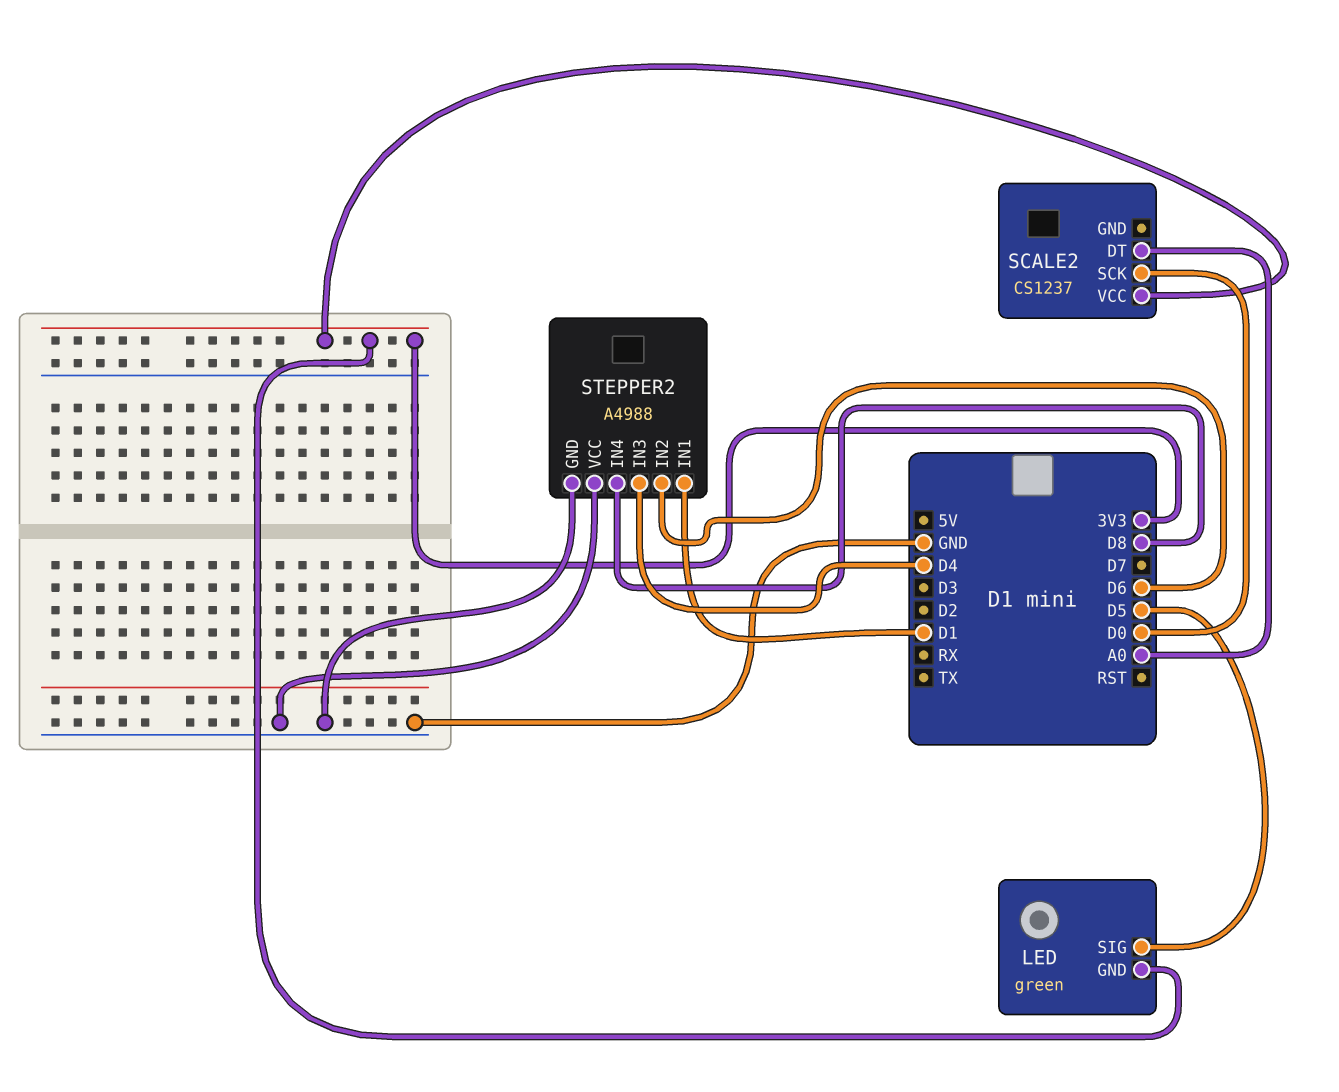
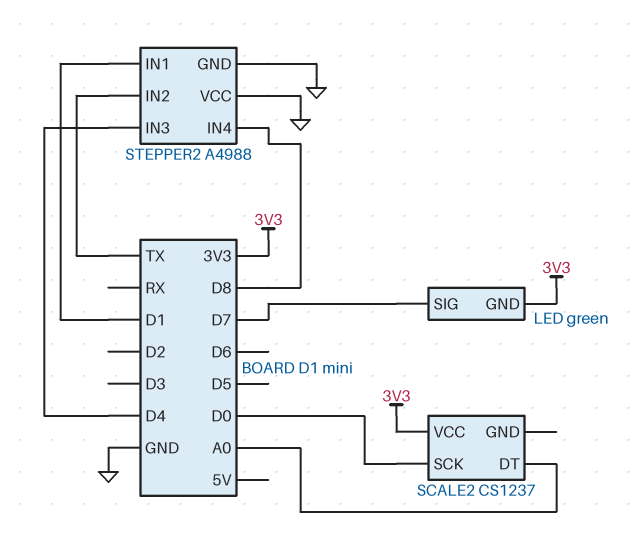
LED pin SIG: D5 -> D7
STEPPER2 pin IN2: D6 -> TX

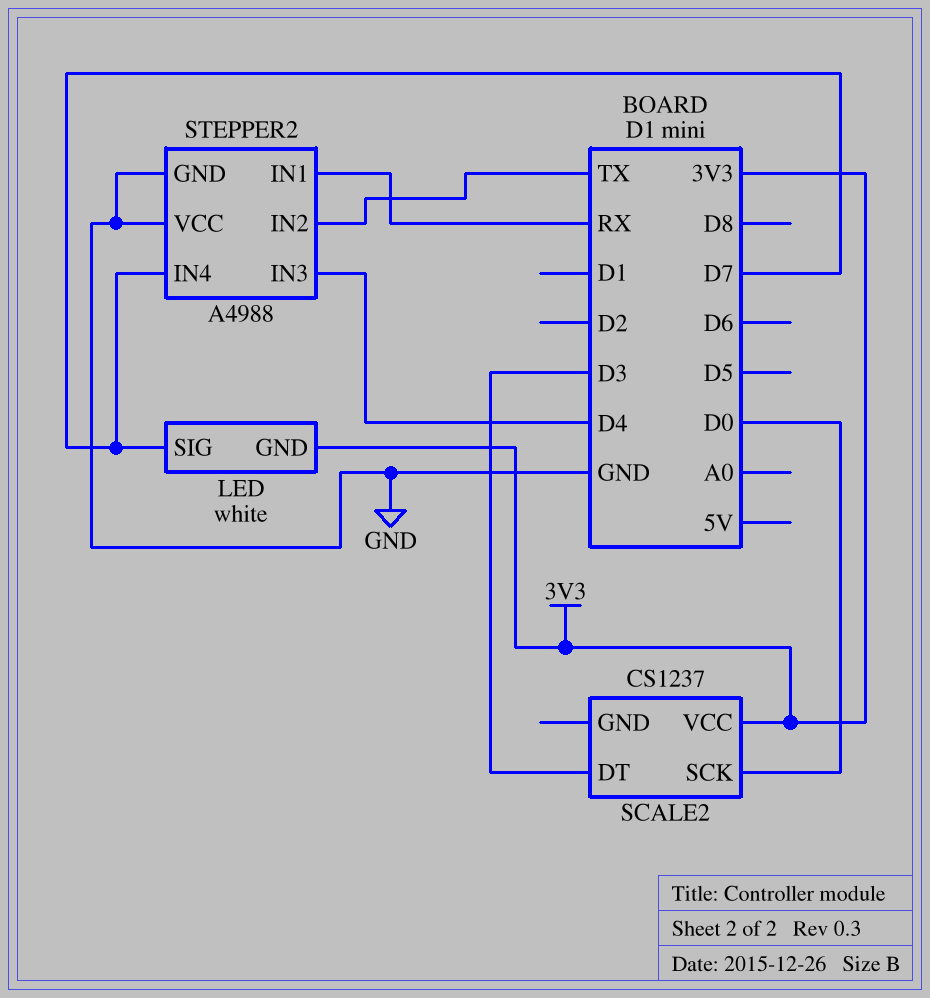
LED: green -> white
SCALE2 pin DT: A0 -> D3
STEPPER2 pin IN1: D1 -> RX
STEPPER2 pin IN4: D8 -> D7

